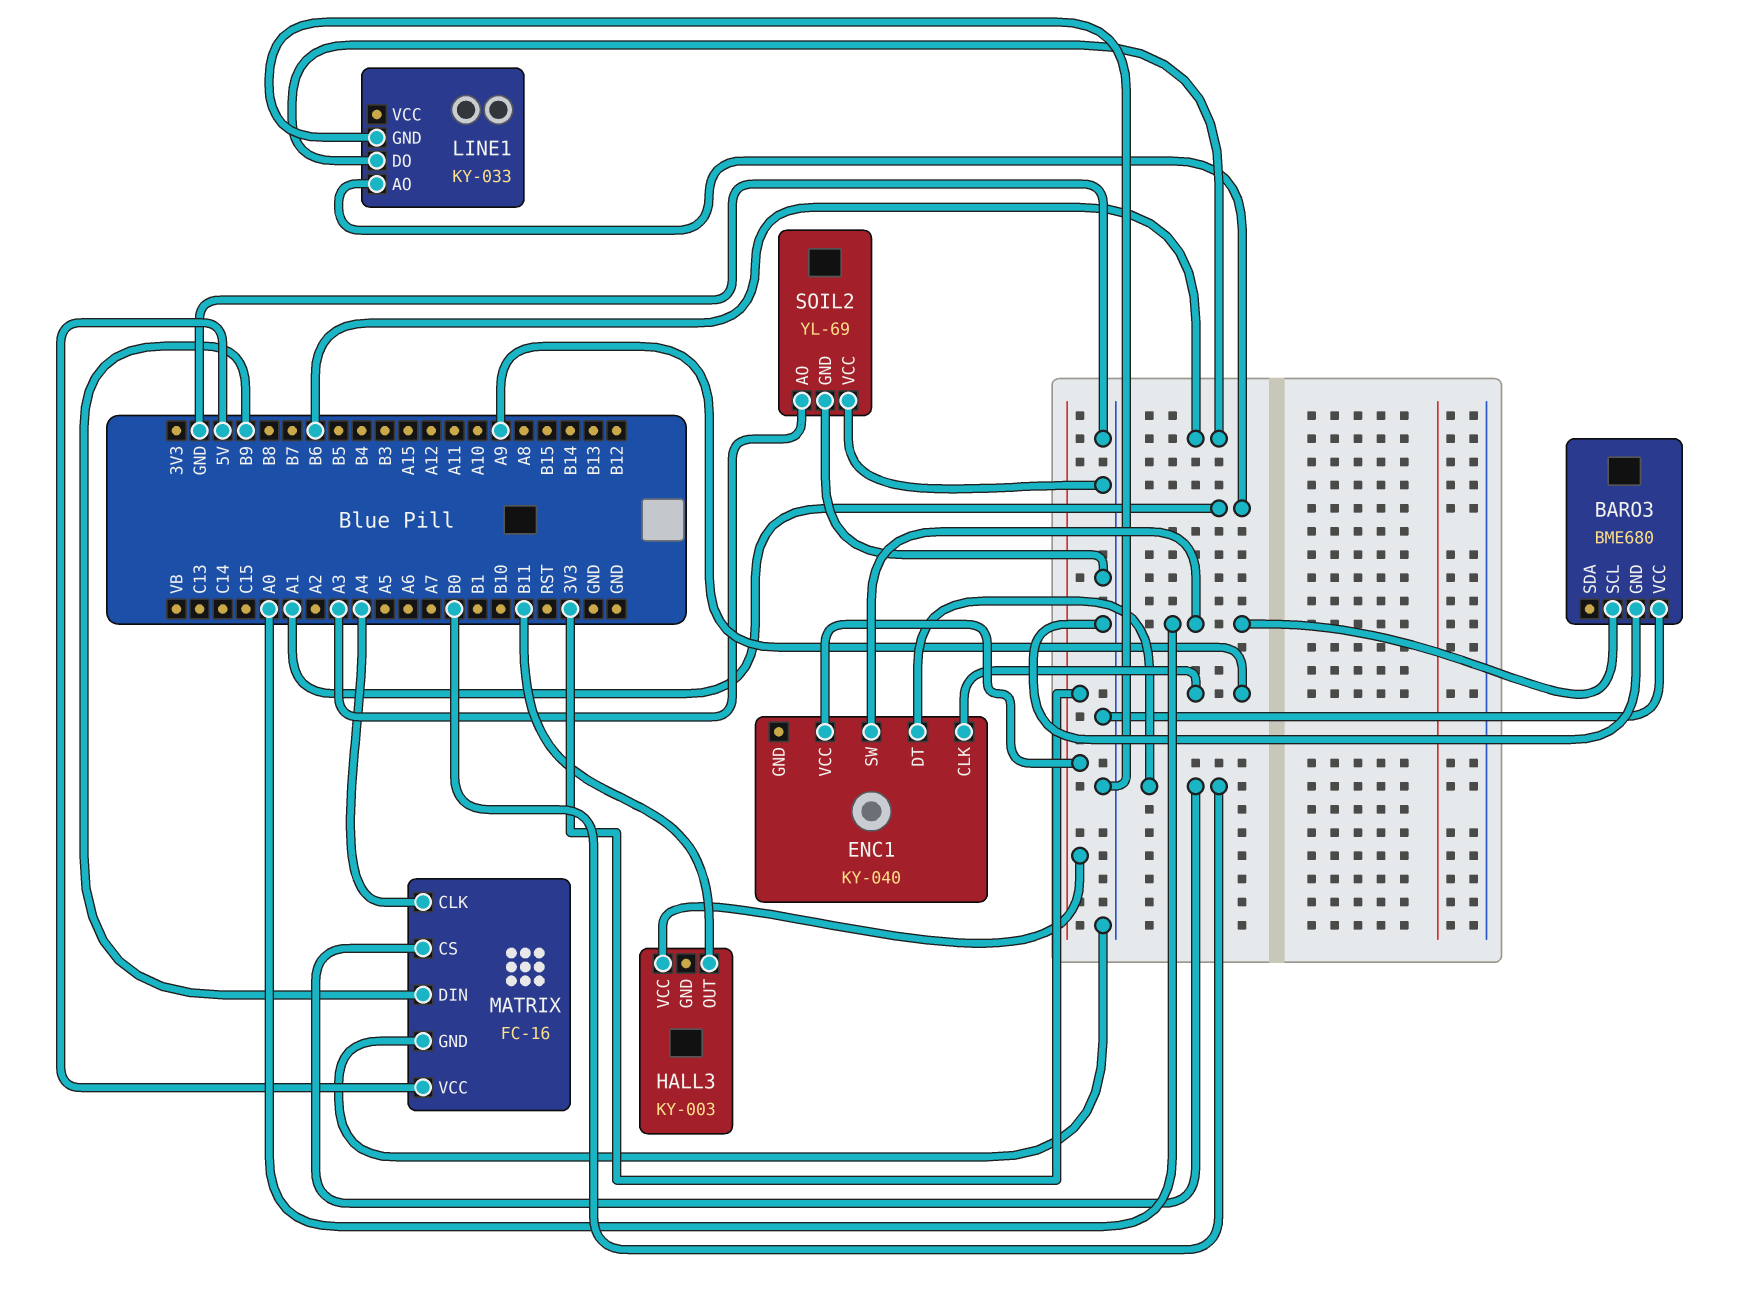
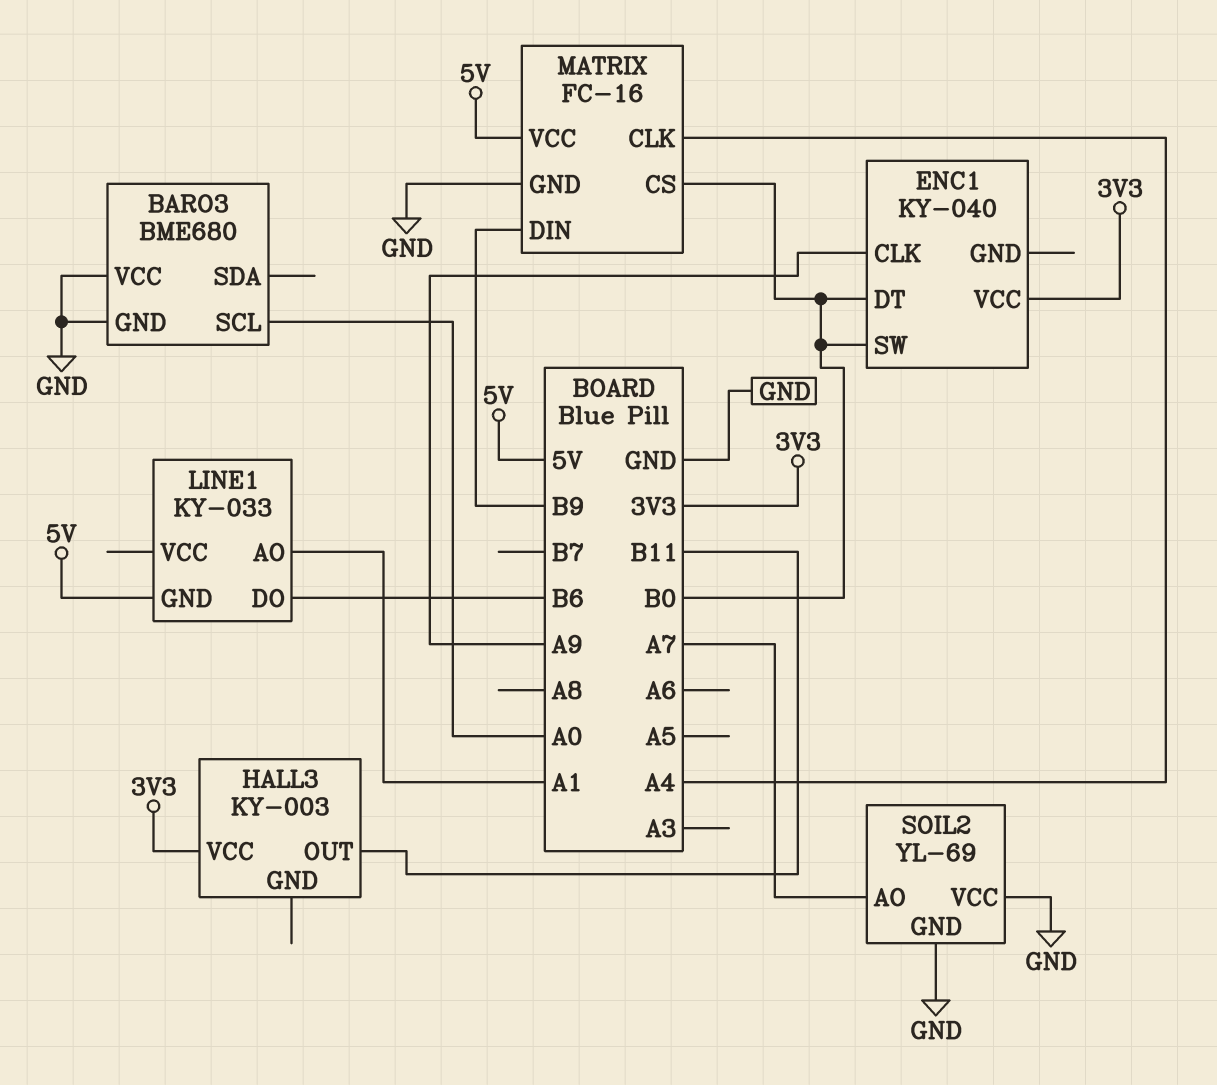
ENC1 pin SW: A0 -> B0
LINE1 pin GND: GND -> 5V
SOIL2 pin AO: A3 -> A7

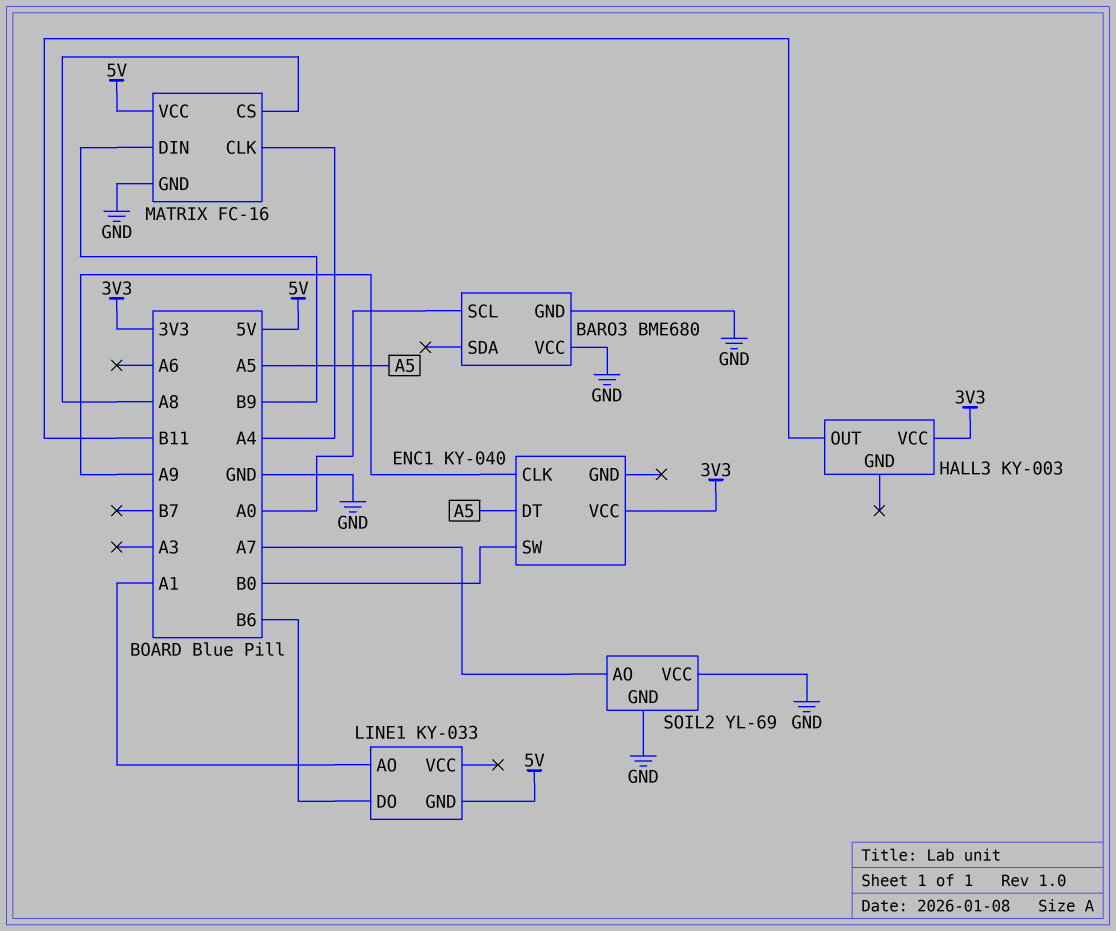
ENC1 pin DT: B0 -> A5
MATRIX pin CS: B0 -> A8

